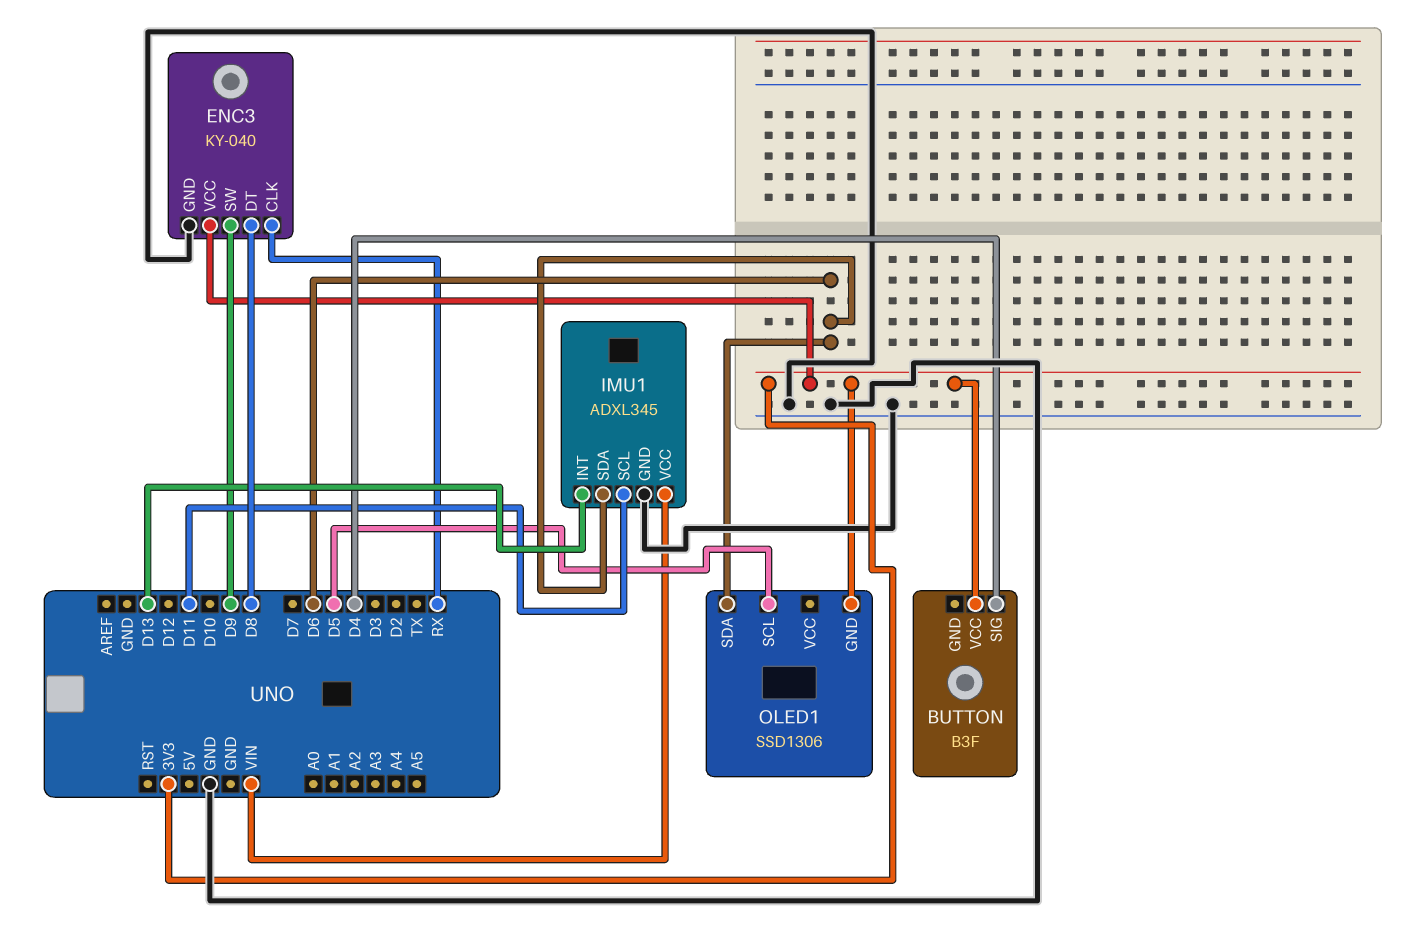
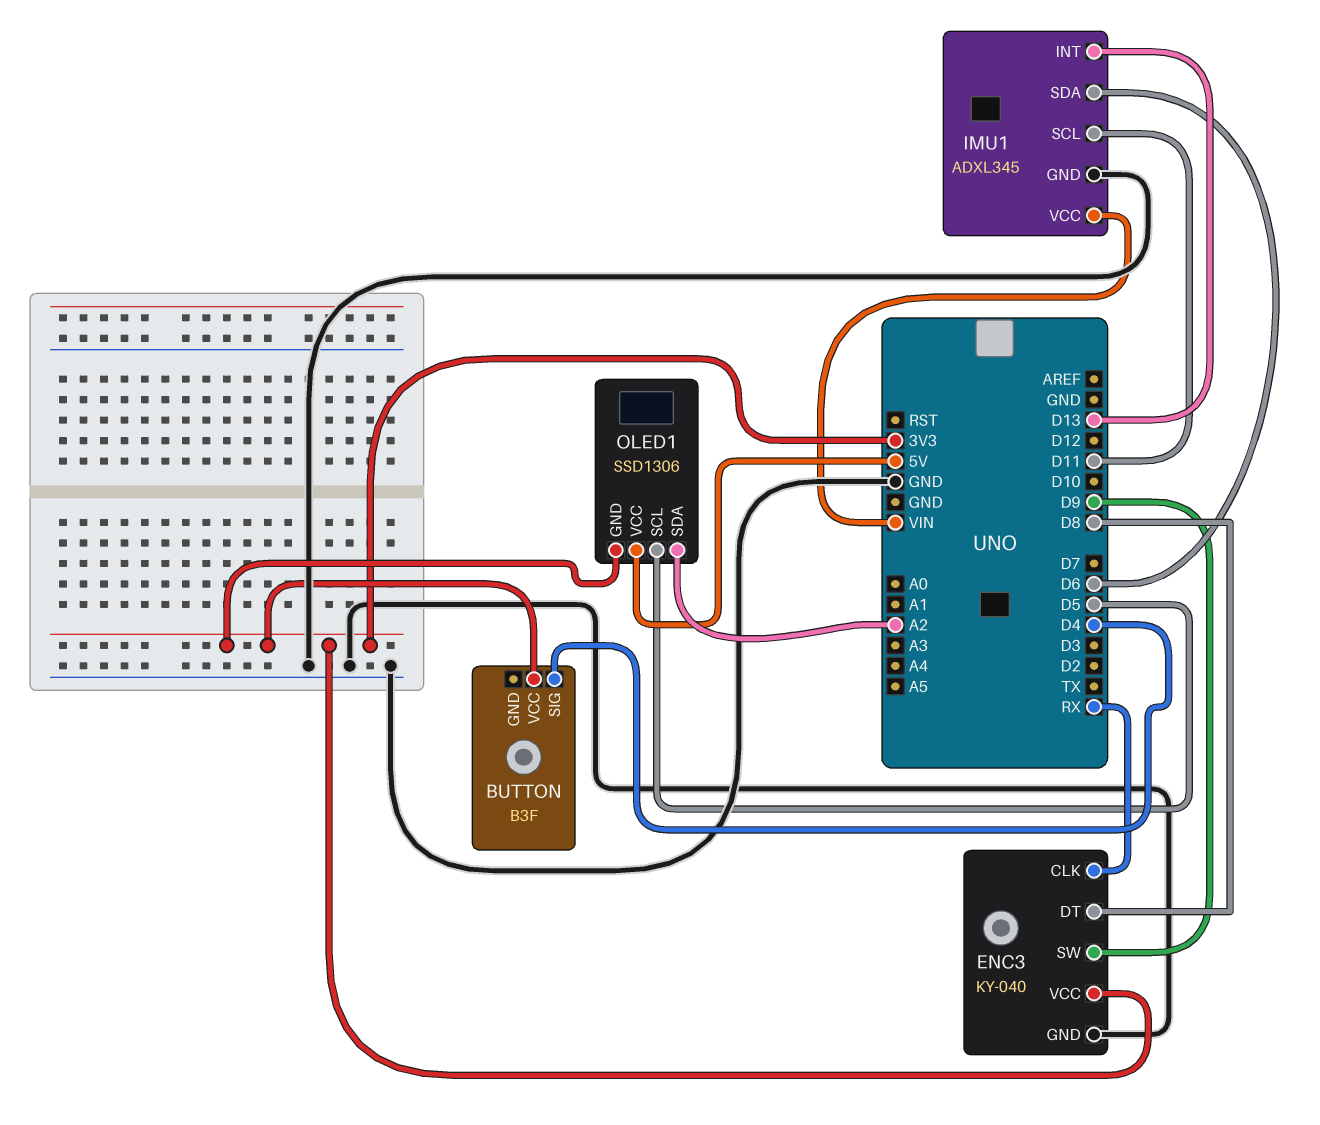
OLED1 pin SDA: D6 -> A2
OLED1 pin VCC: none -> 5V

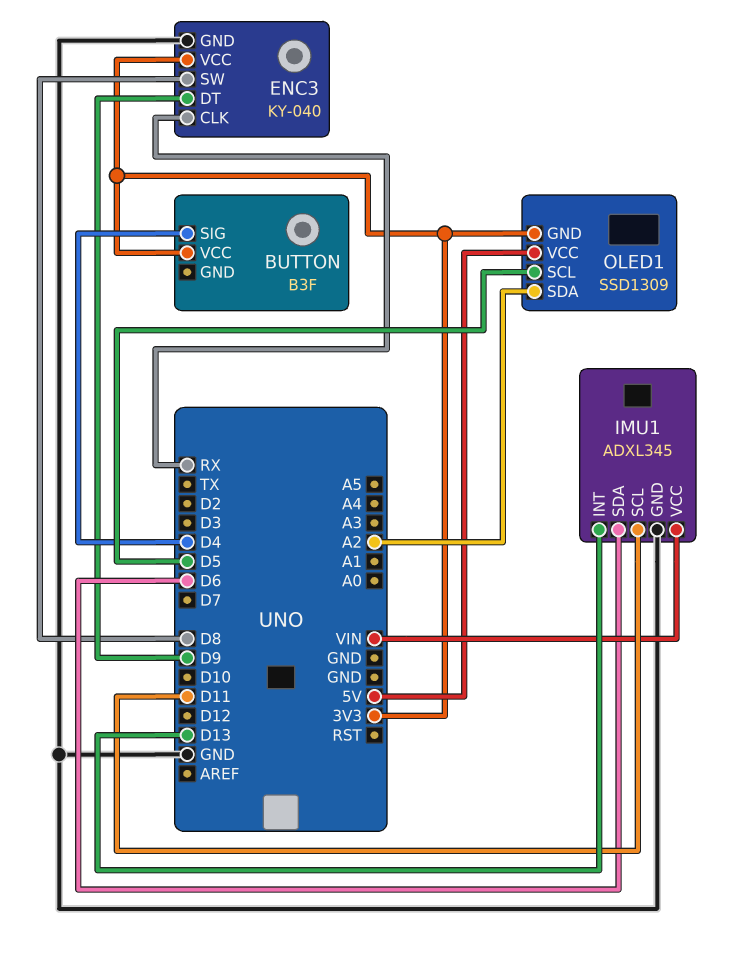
ENC3 pin DT: D8 -> D9
ENC3 pin SW: D9 -> D8
OLED1: SSD1306 -> SSD1309

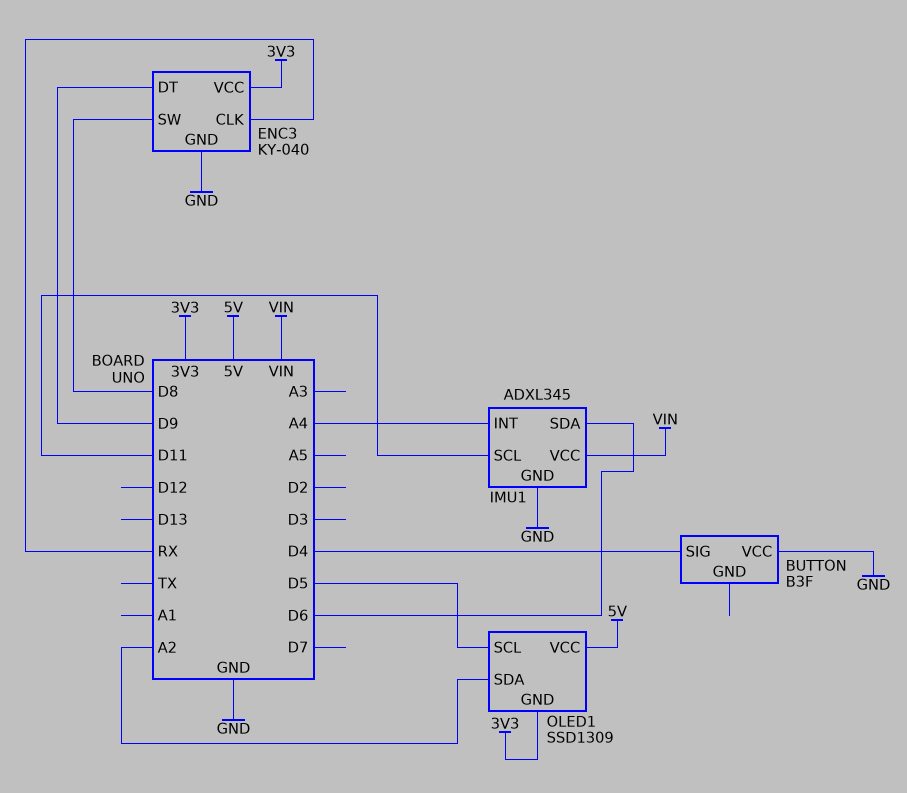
BUTTON pin VCC: 3V3 -> GND
IMU1 pin INT: D13 -> A4

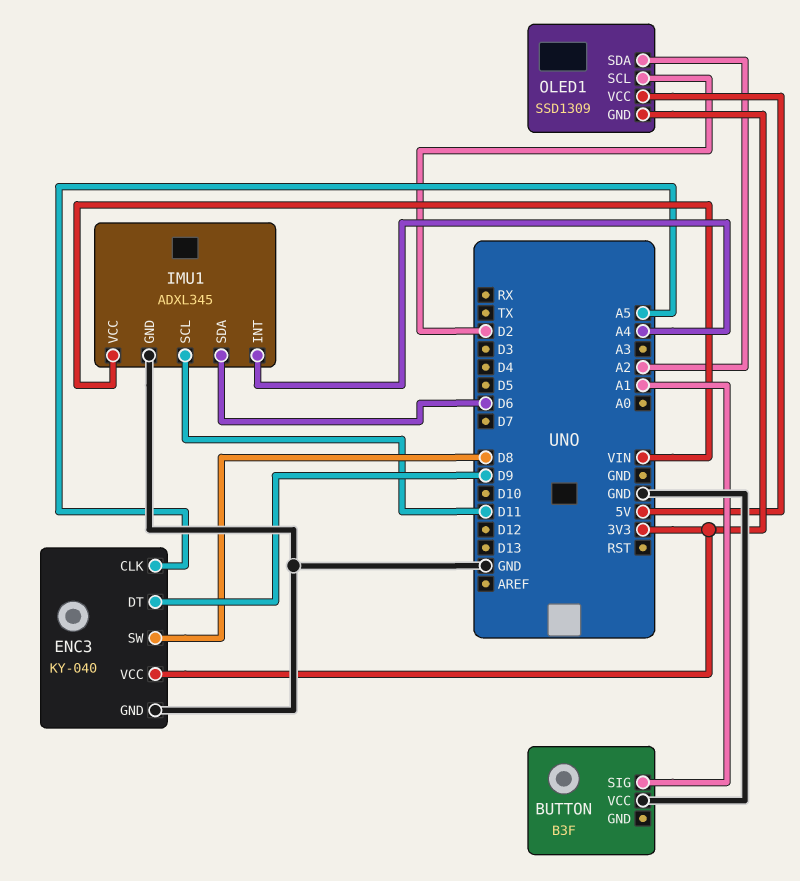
BUTTON pin SIG: D4 -> A1
ENC3 pin CLK: RX -> A5
OLED1 pin SCL: D5 -> D2

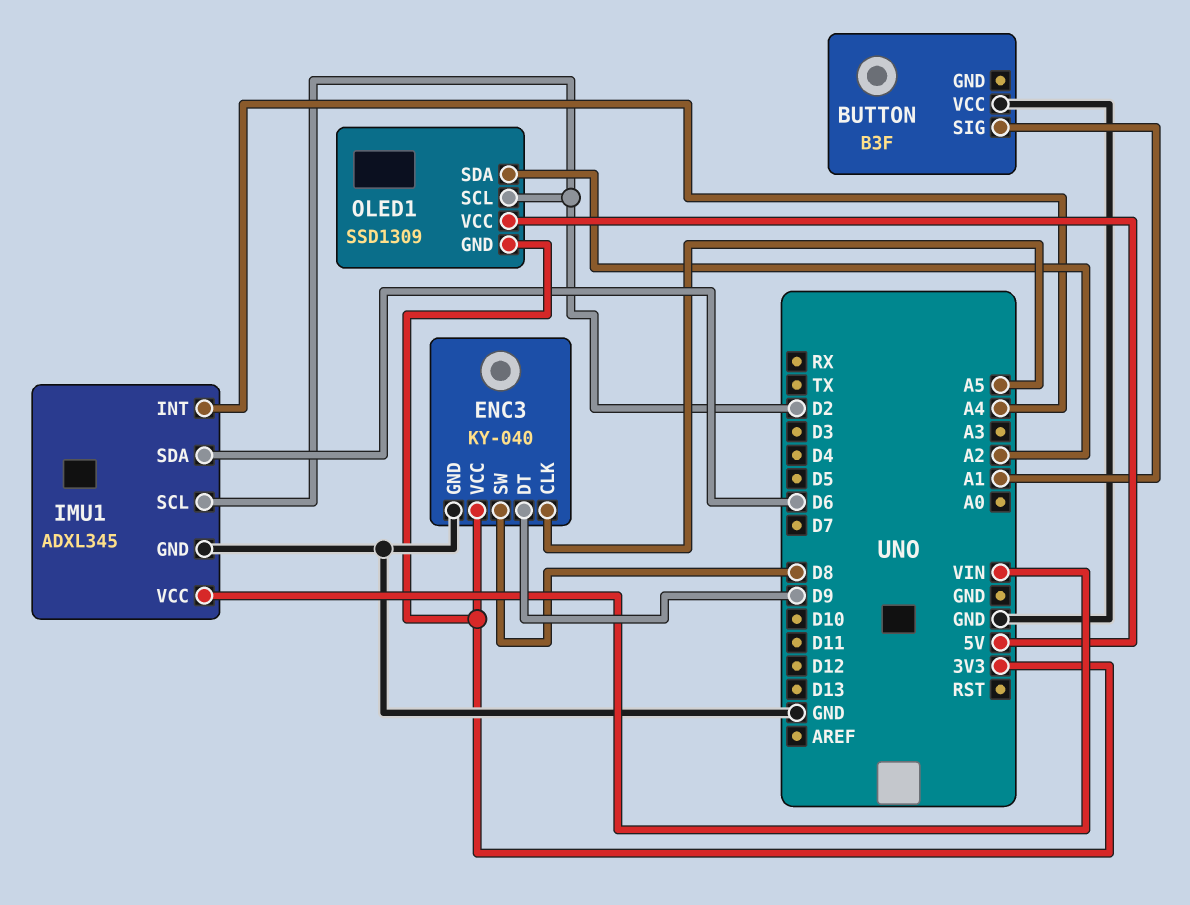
IMU1 pin SCL: D11 -> D2

